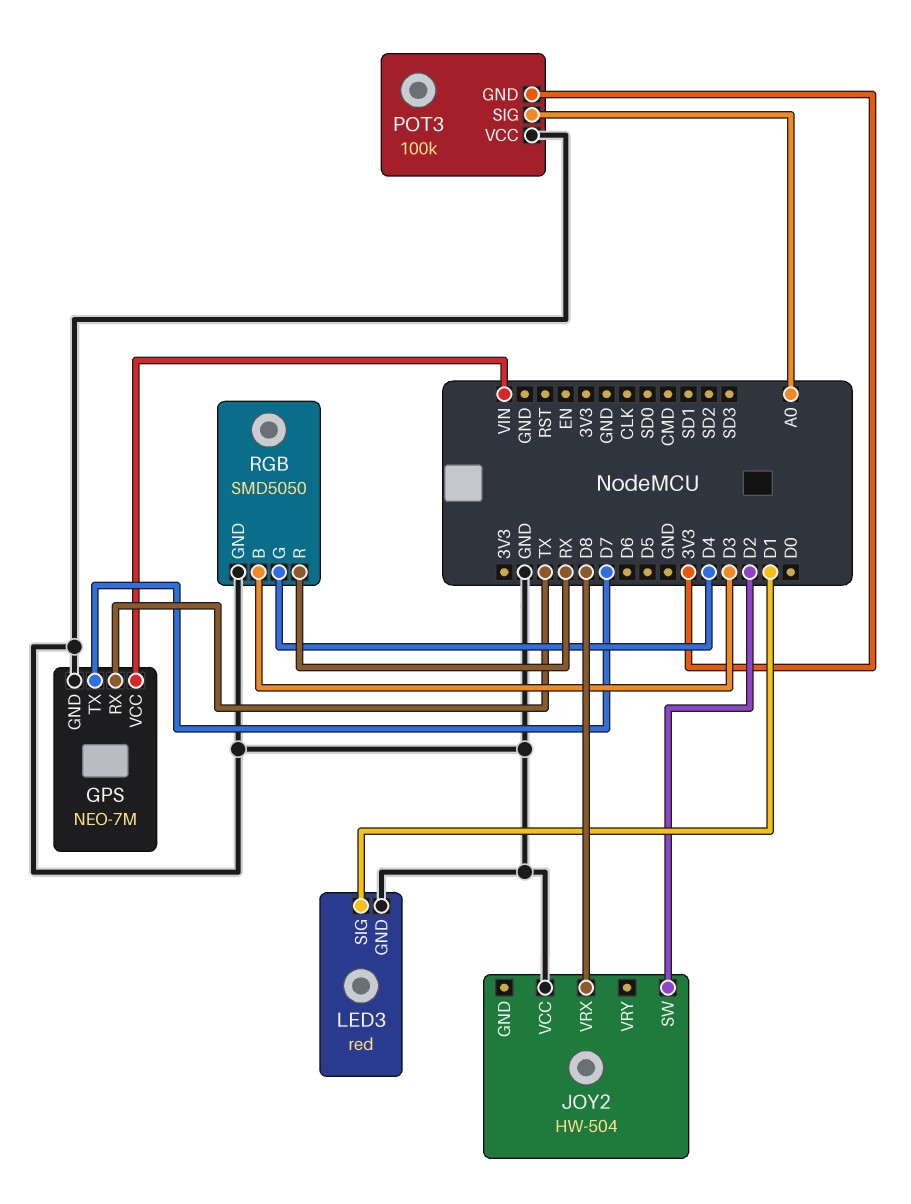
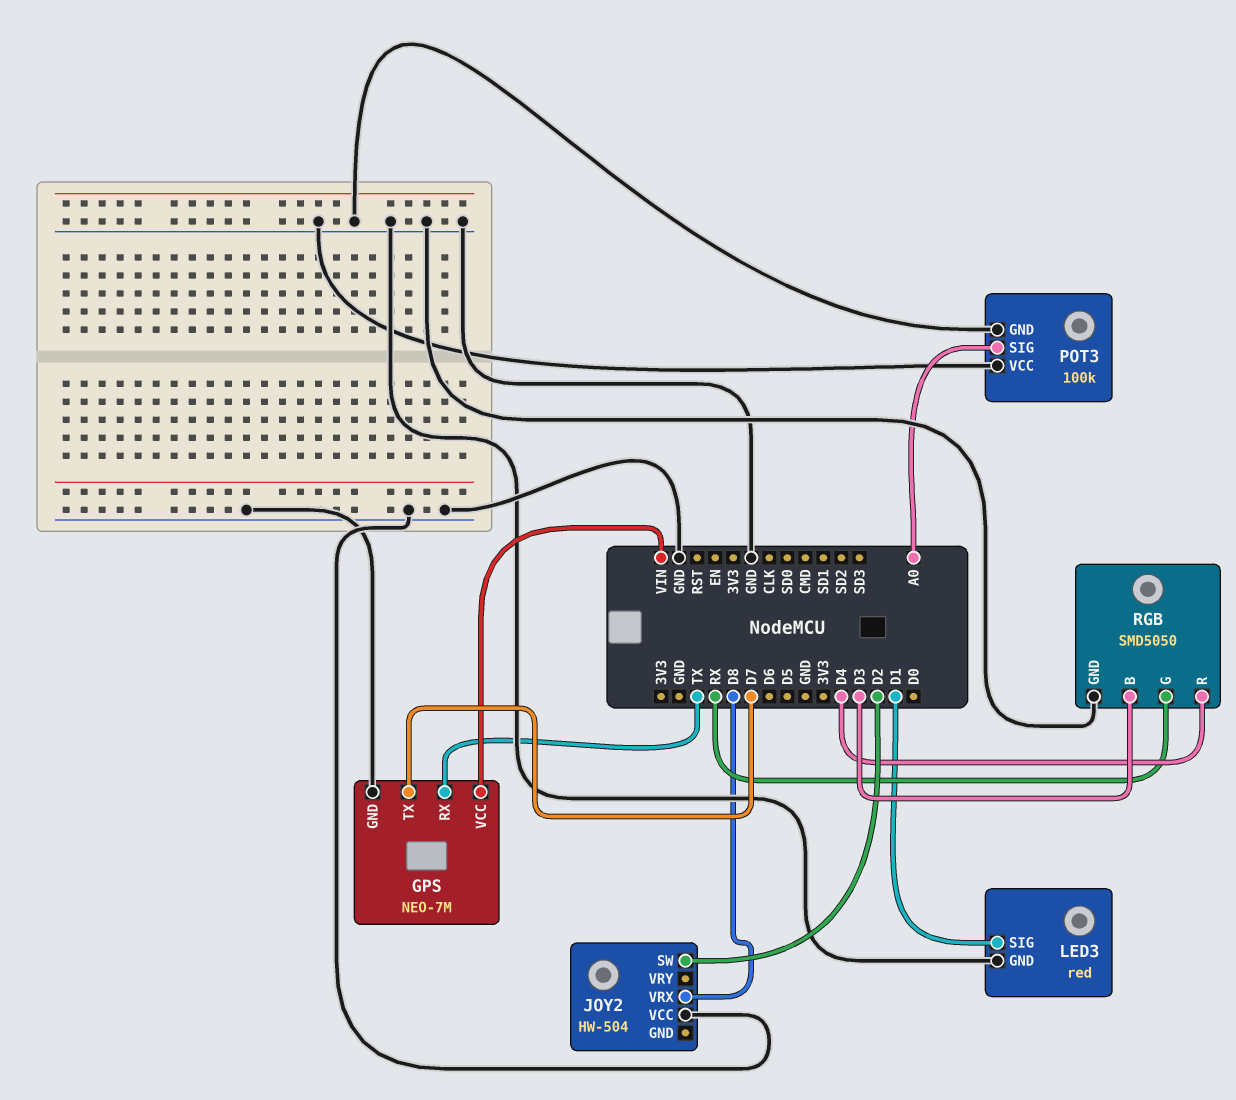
POT3 pin GND: 3V3 -> GND
RGB pin G: D4 -> RX
RGB pin R: RX -> D4

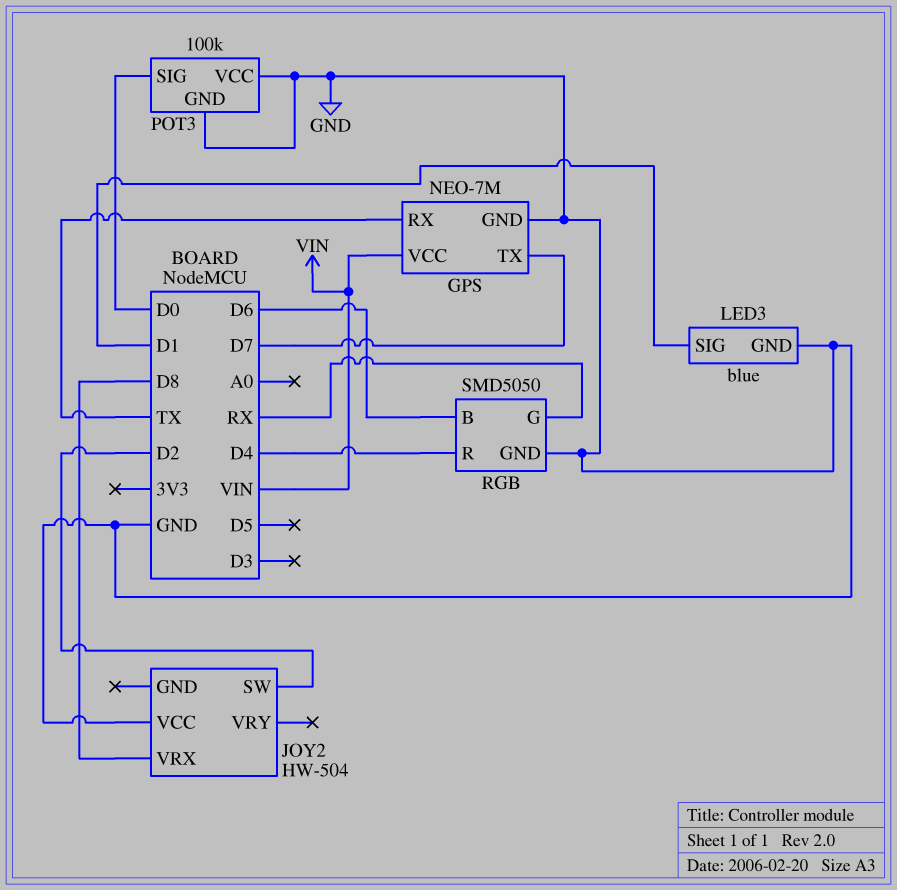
LED3: red -> blue
POT3 pin SIG: A0 -> D0
RGB pin B: D3 -> D6

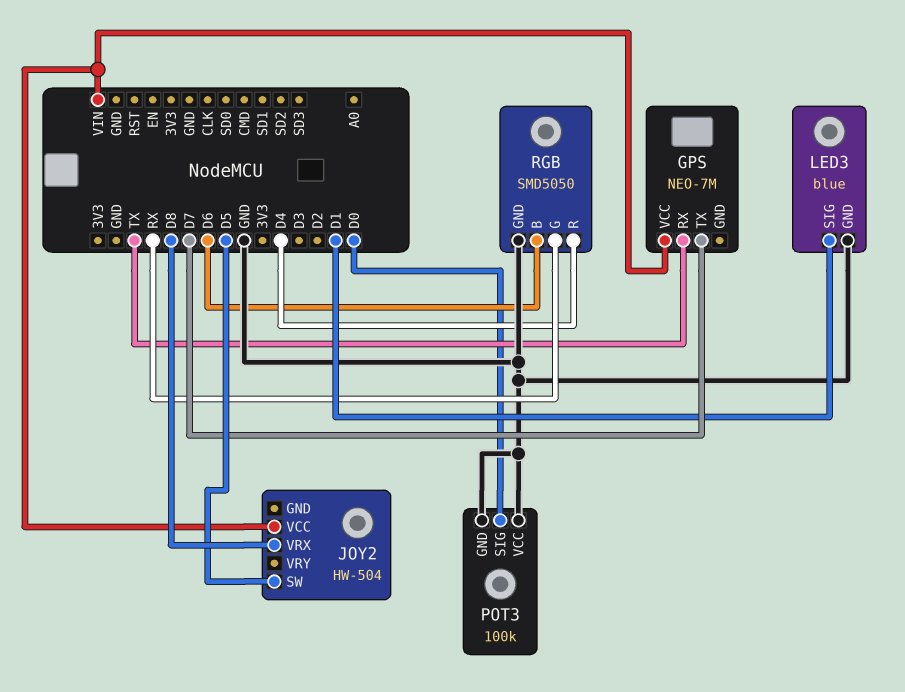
GPS pin GND: GND -> none
JOY2 pin SW: D2 -> D5
JOY2 pin VCC: GND -> VIN

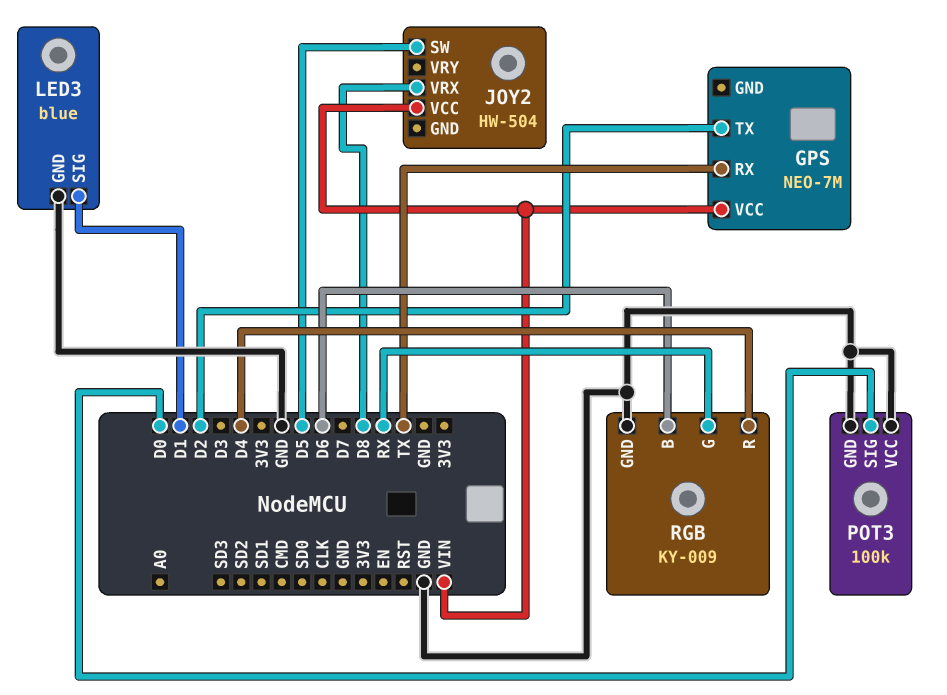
GPS pin TX: D7 -> D2
RGB: SMD5050 -> KY-009

